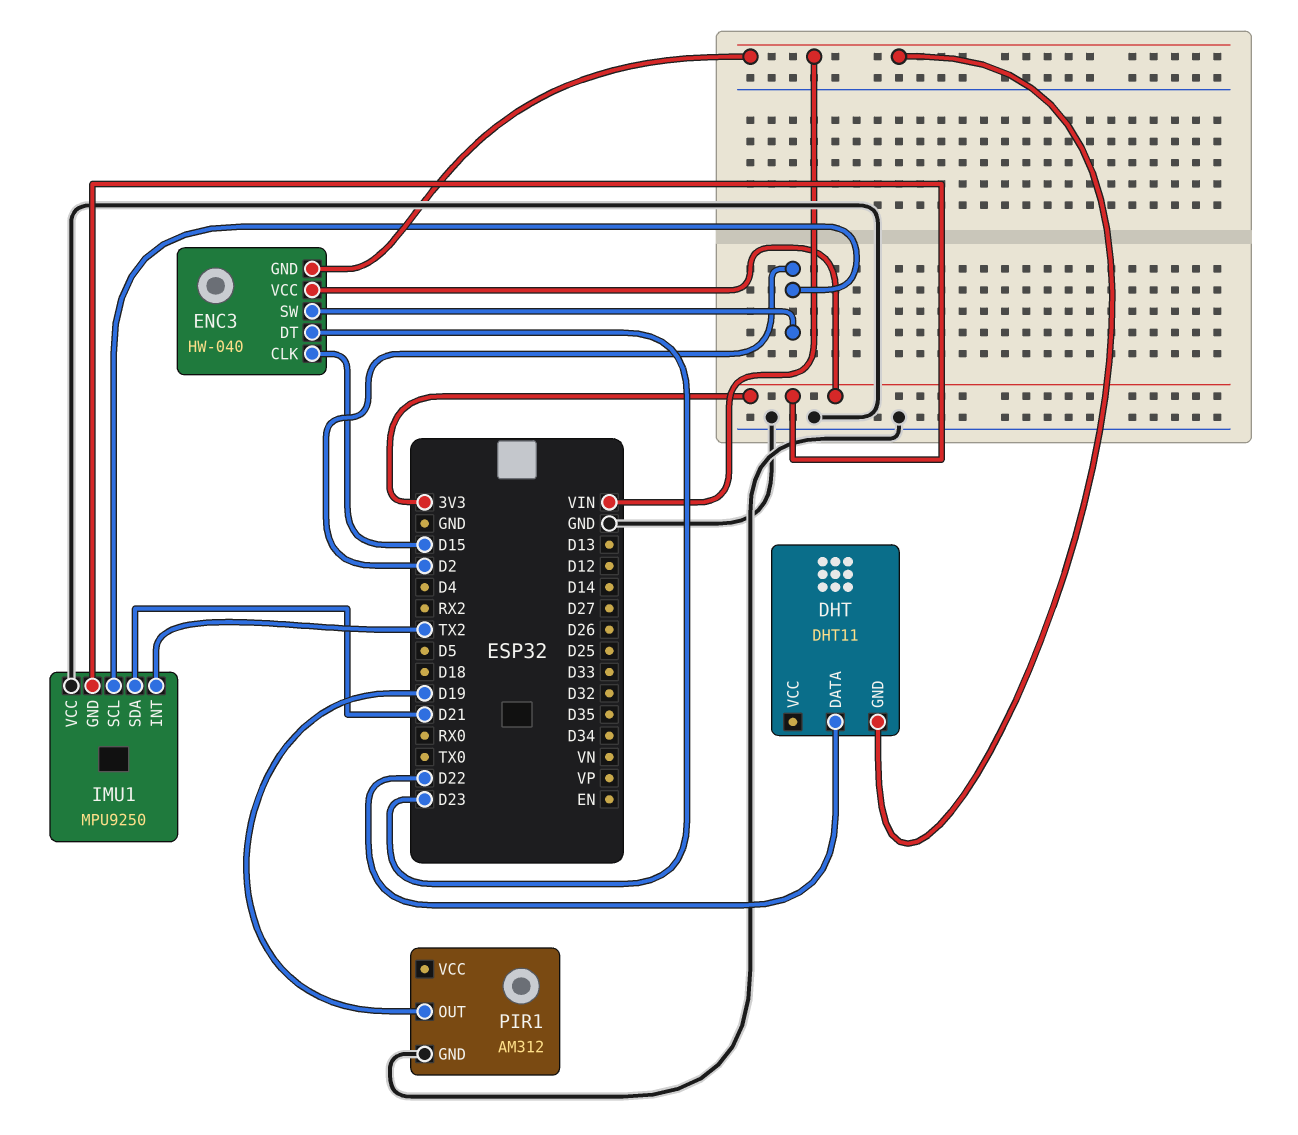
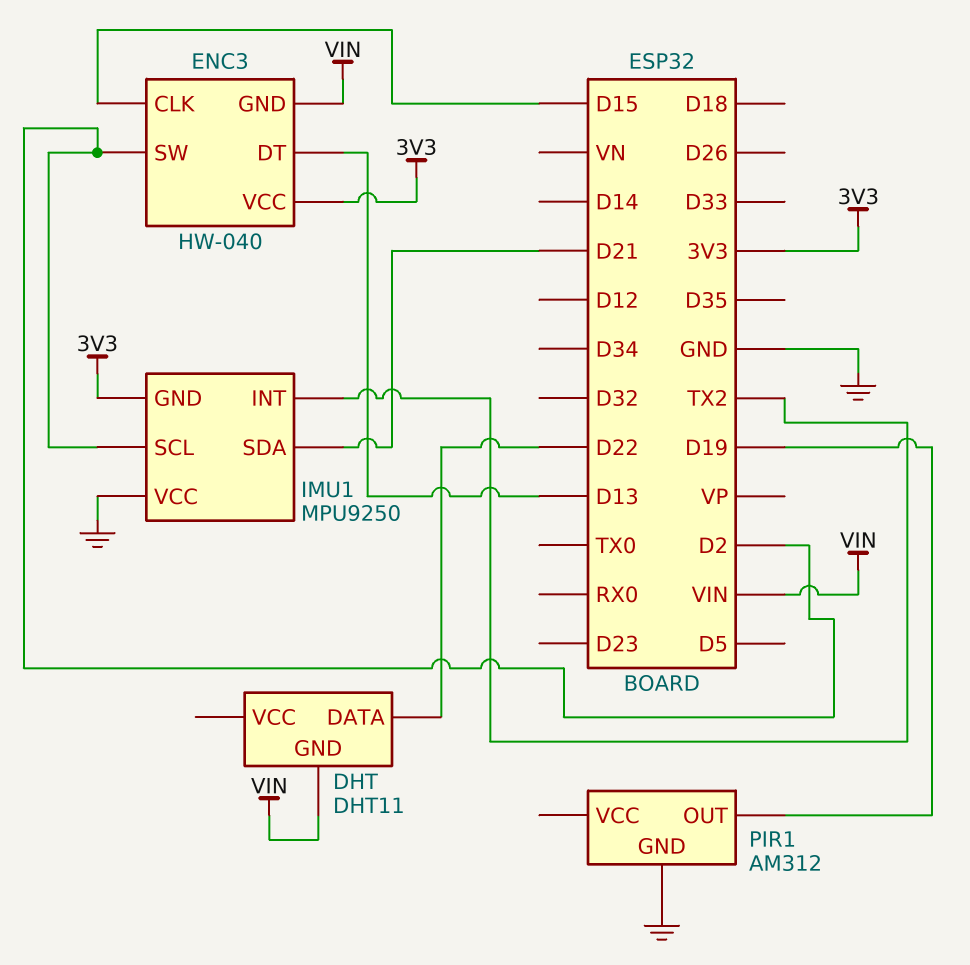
ENC3 pin DT: D23 -> D13

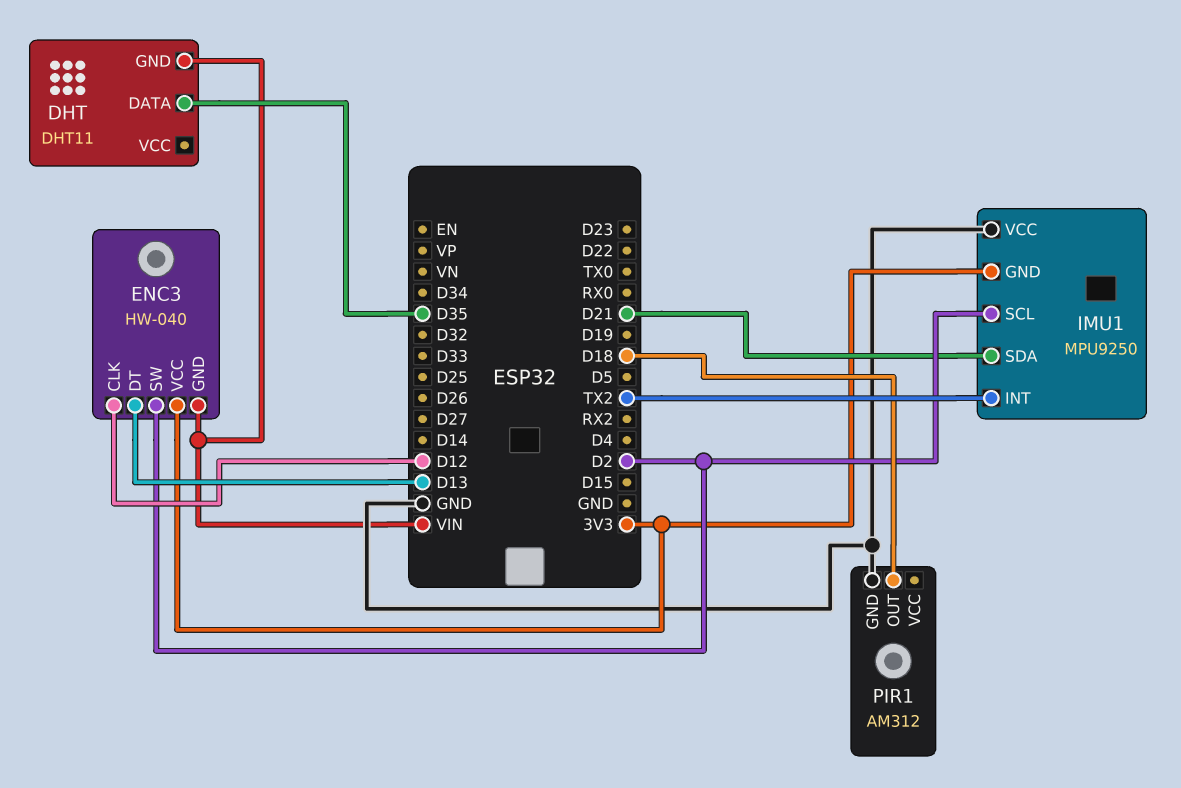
DHT pin DATA: D22 -> D35
ENC3 pin CLK: D15 -> D12
PIR1 pin OUT: D19 -> D18

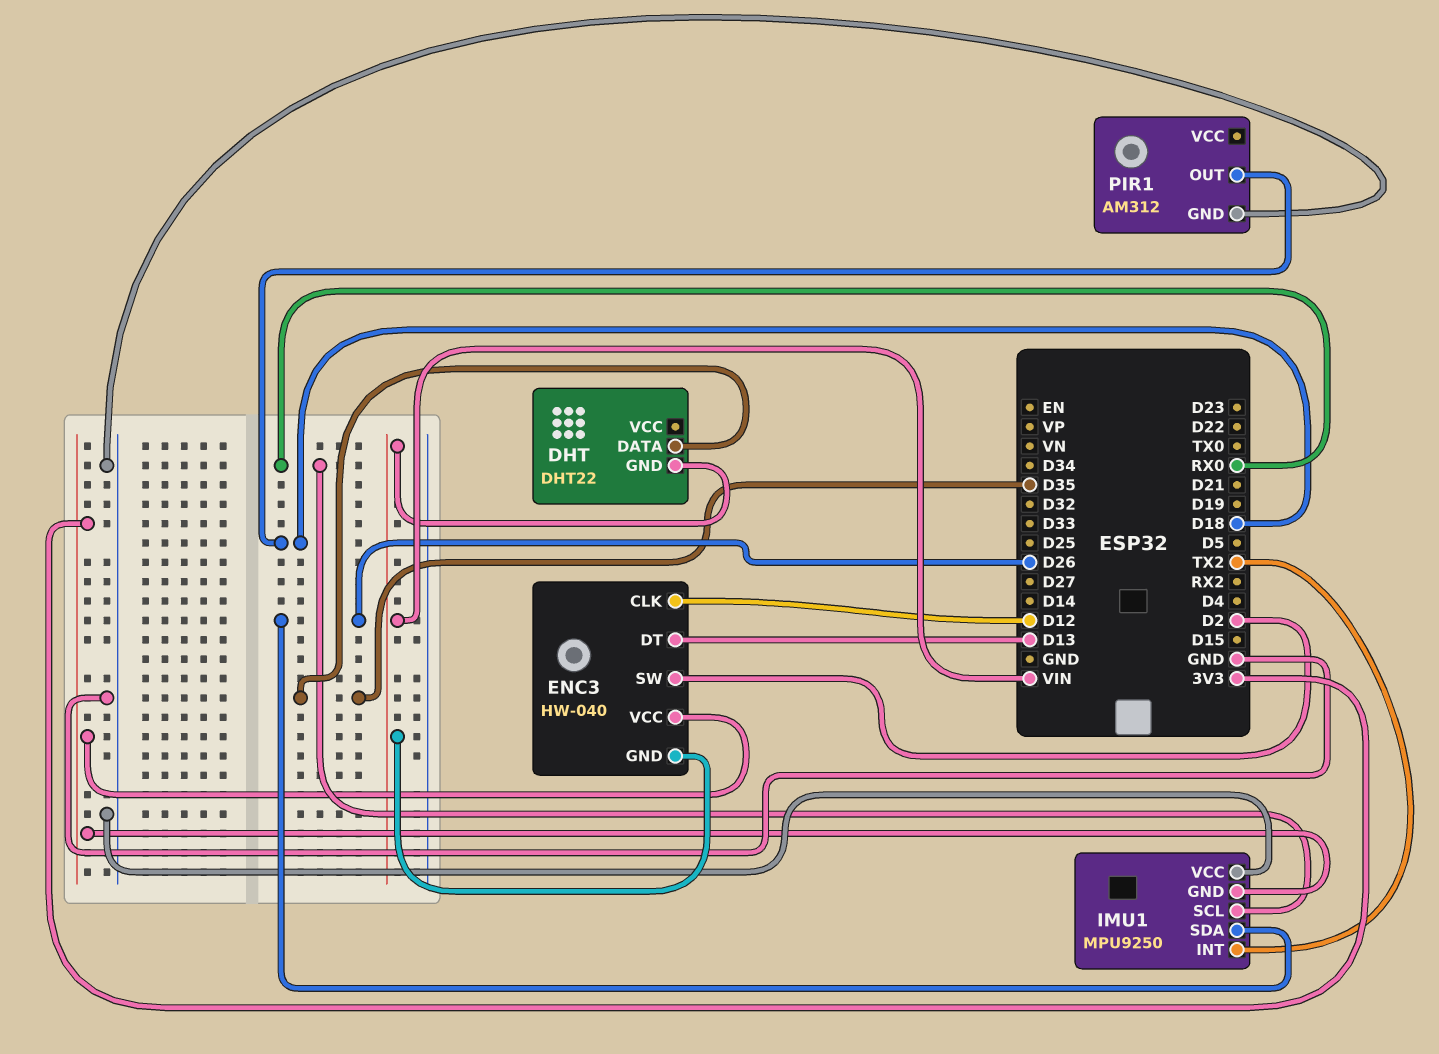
DHT: DHT11 -> DHT22
IMU1 pin SCL: D2 -> RX0
IMU1 pin SDA: D21 -> D26

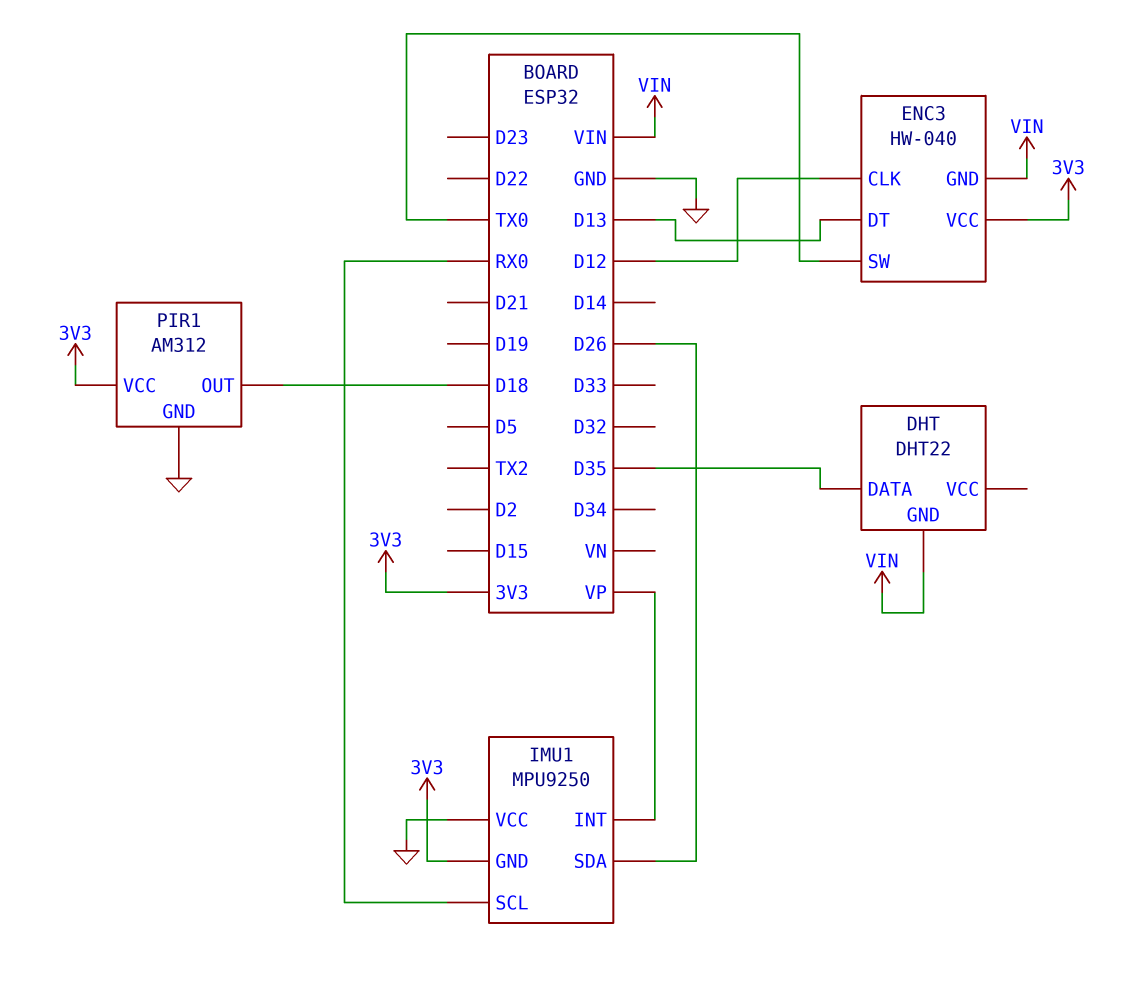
ENC3 pin SW: D2 -> TX0
IMU1 pin INT: TX2 -> VP
PIR1 pin VCC: none -> 3V3

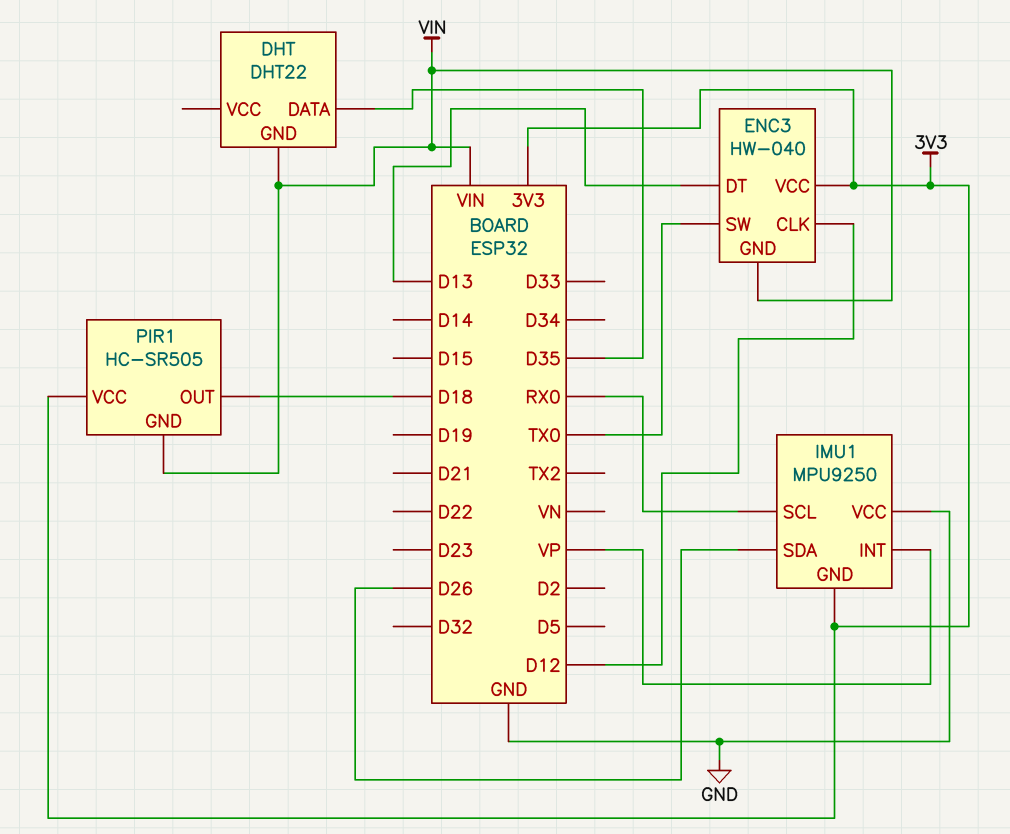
PIR1: AM312 -> HC-SR505
PIR1 pin GND: GND -> VIN

